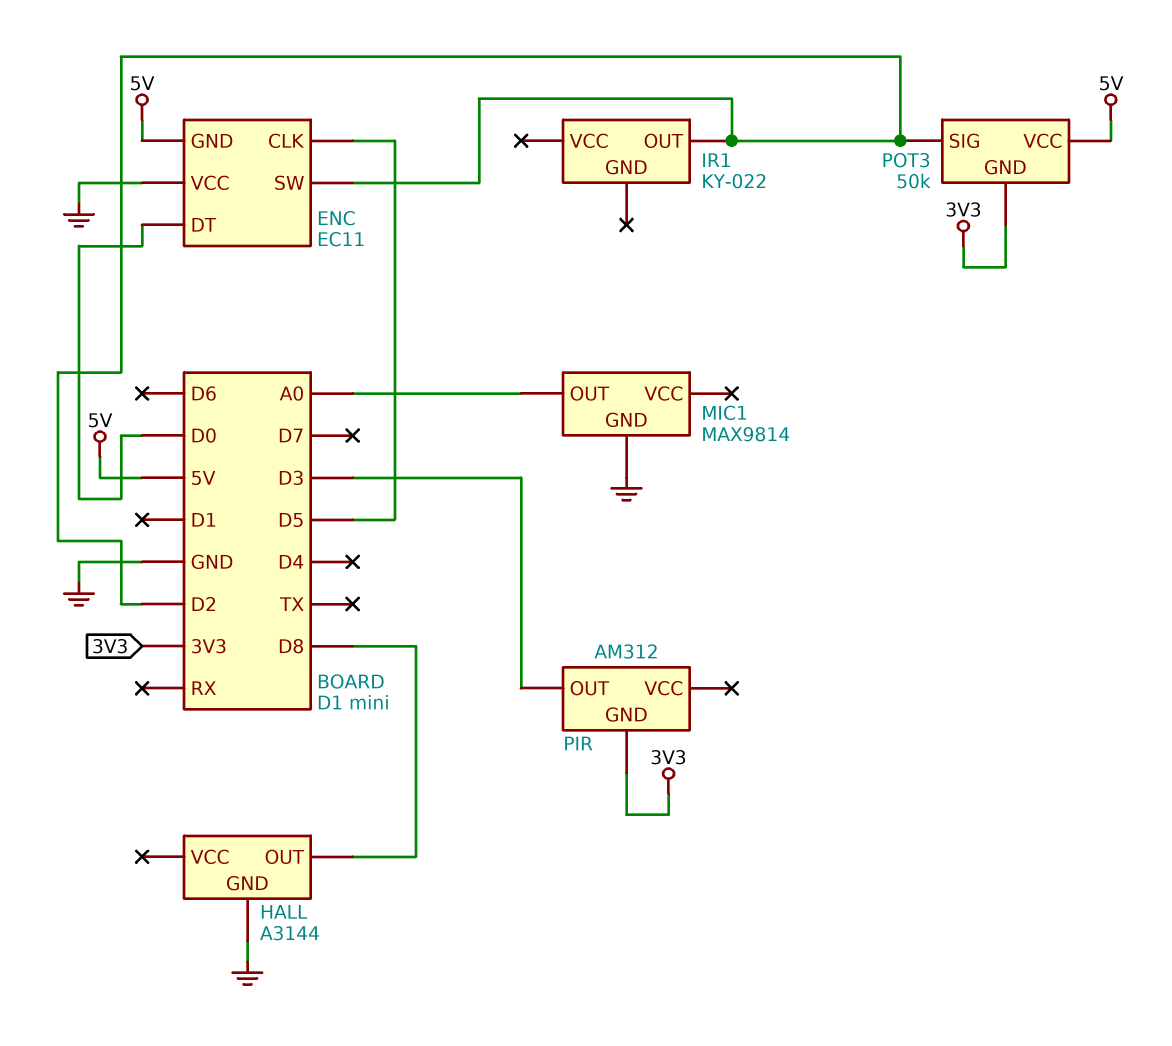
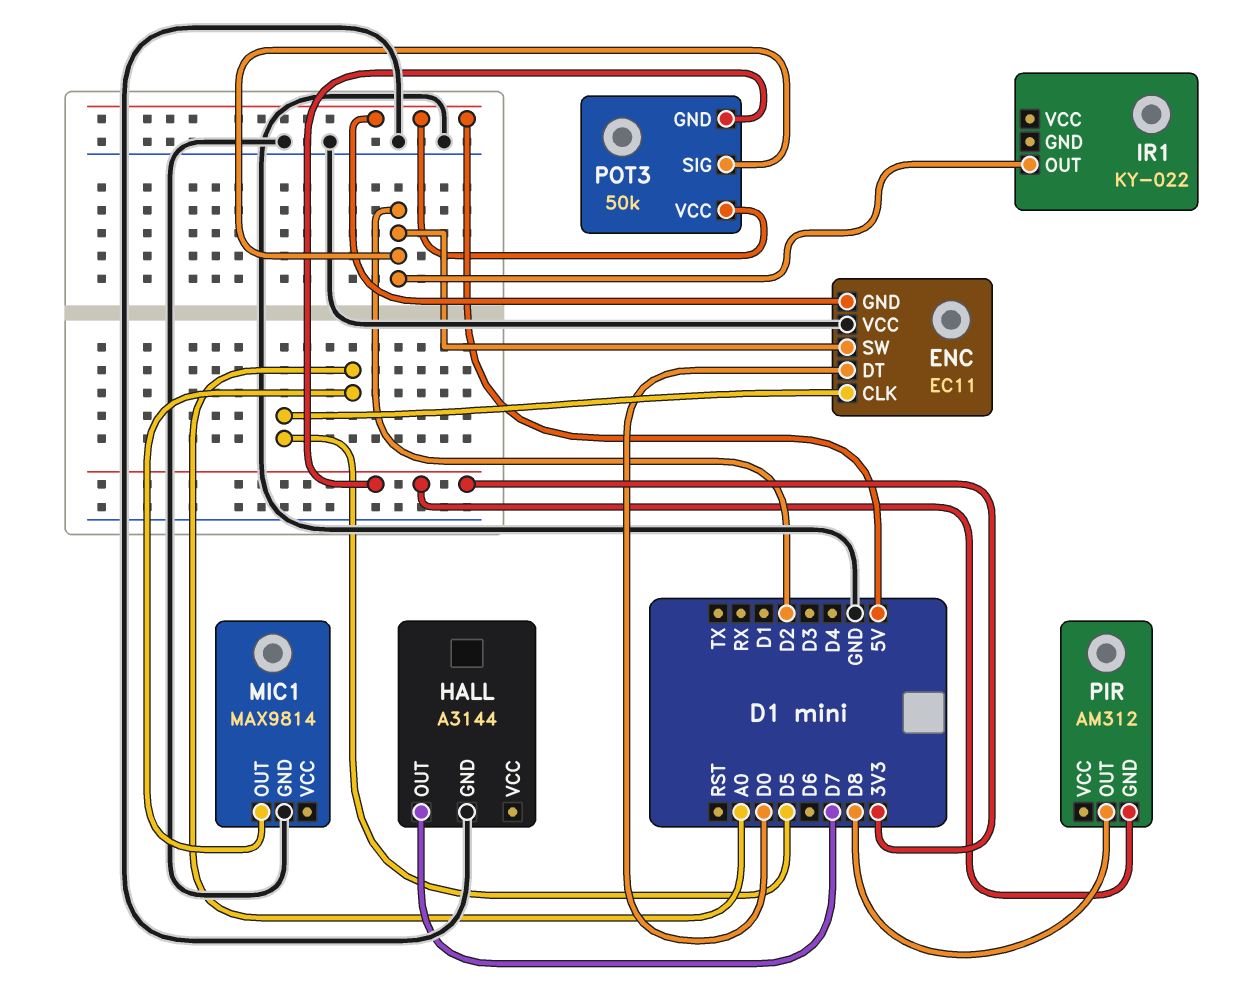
HALL pin OUT: D8 -> D7
PIR pin OUT: D3 -> D8

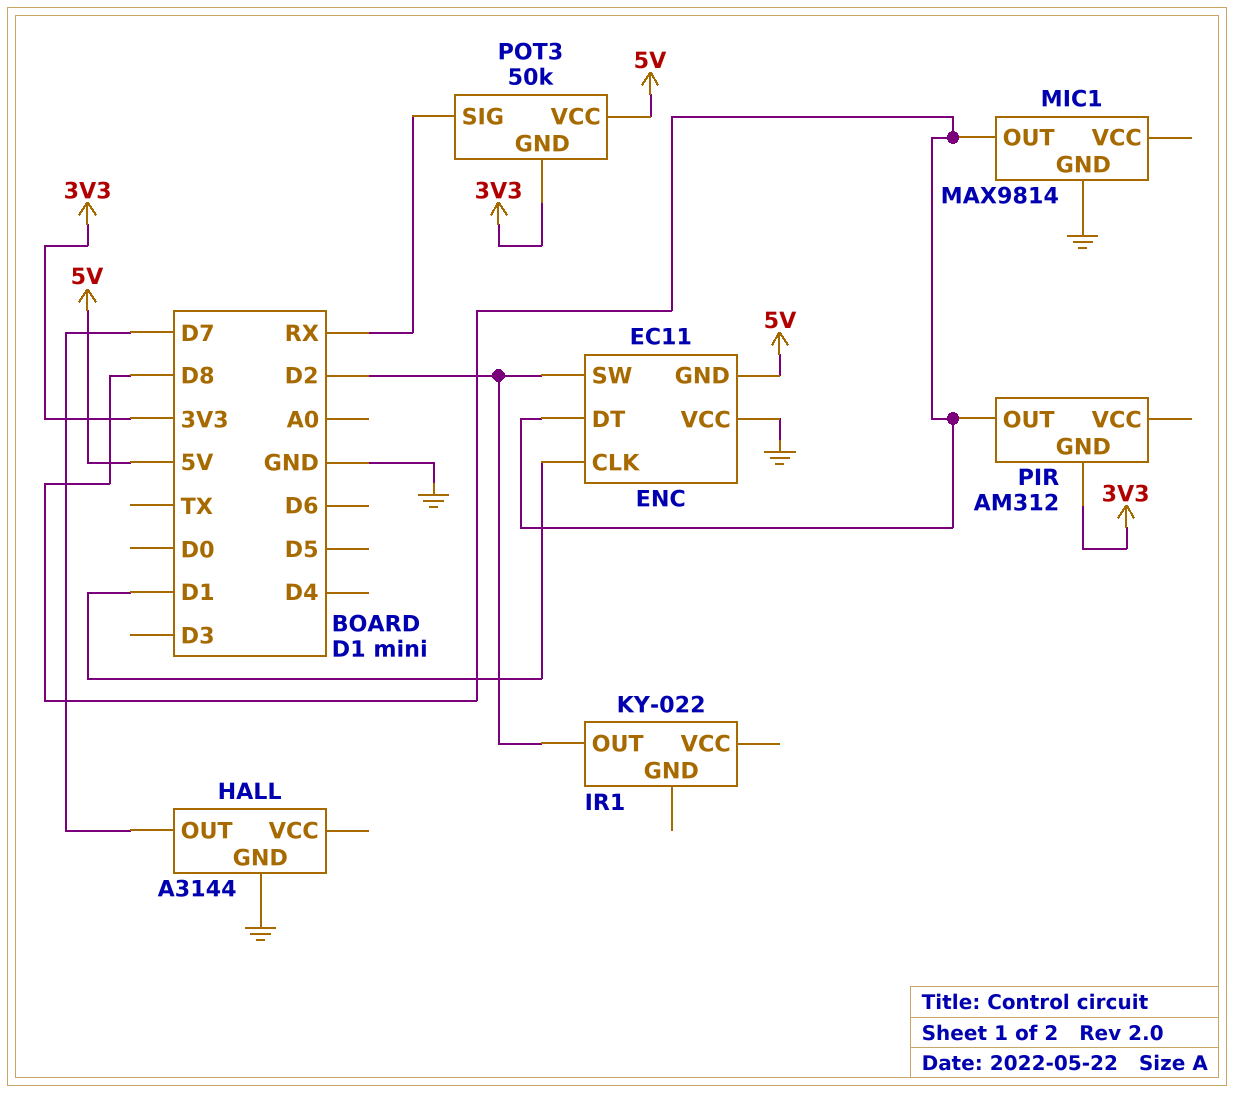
ENC pin CLK: D5 -> D1
ENC pin DT: D0 -> D8
MIC1 pin OUT: A0 -> D8
POT3 pin SIG: D2 -> RX

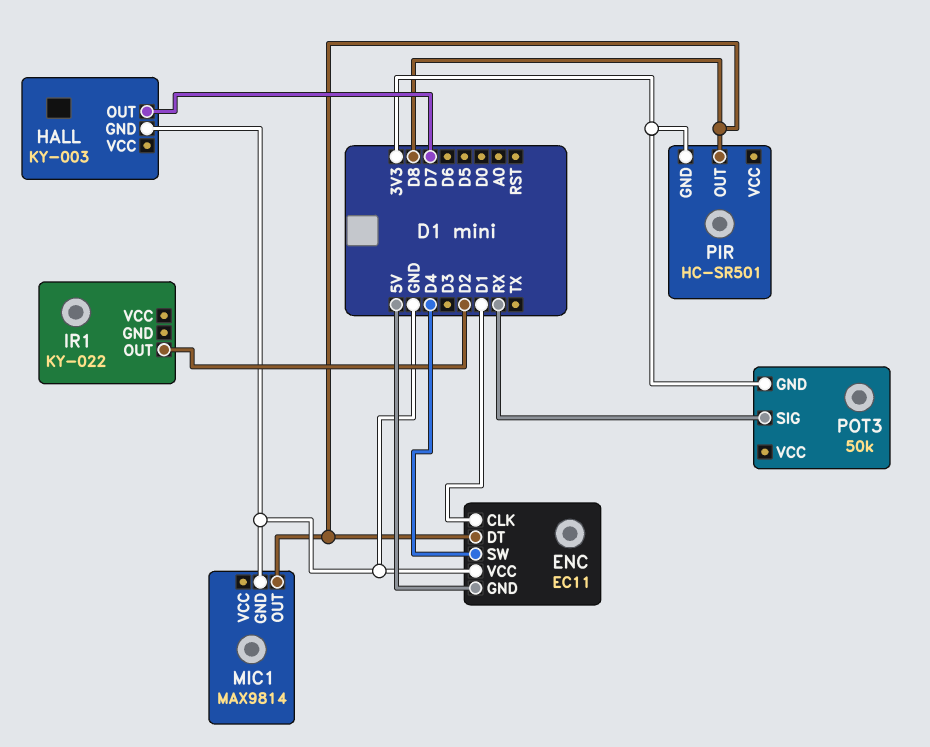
ENC pin SW: D2 -> D4
HALL: A3144 -> KY-003
PIR: AM312 -> HC-SR501
POT3 pin VCC: 5V -> none

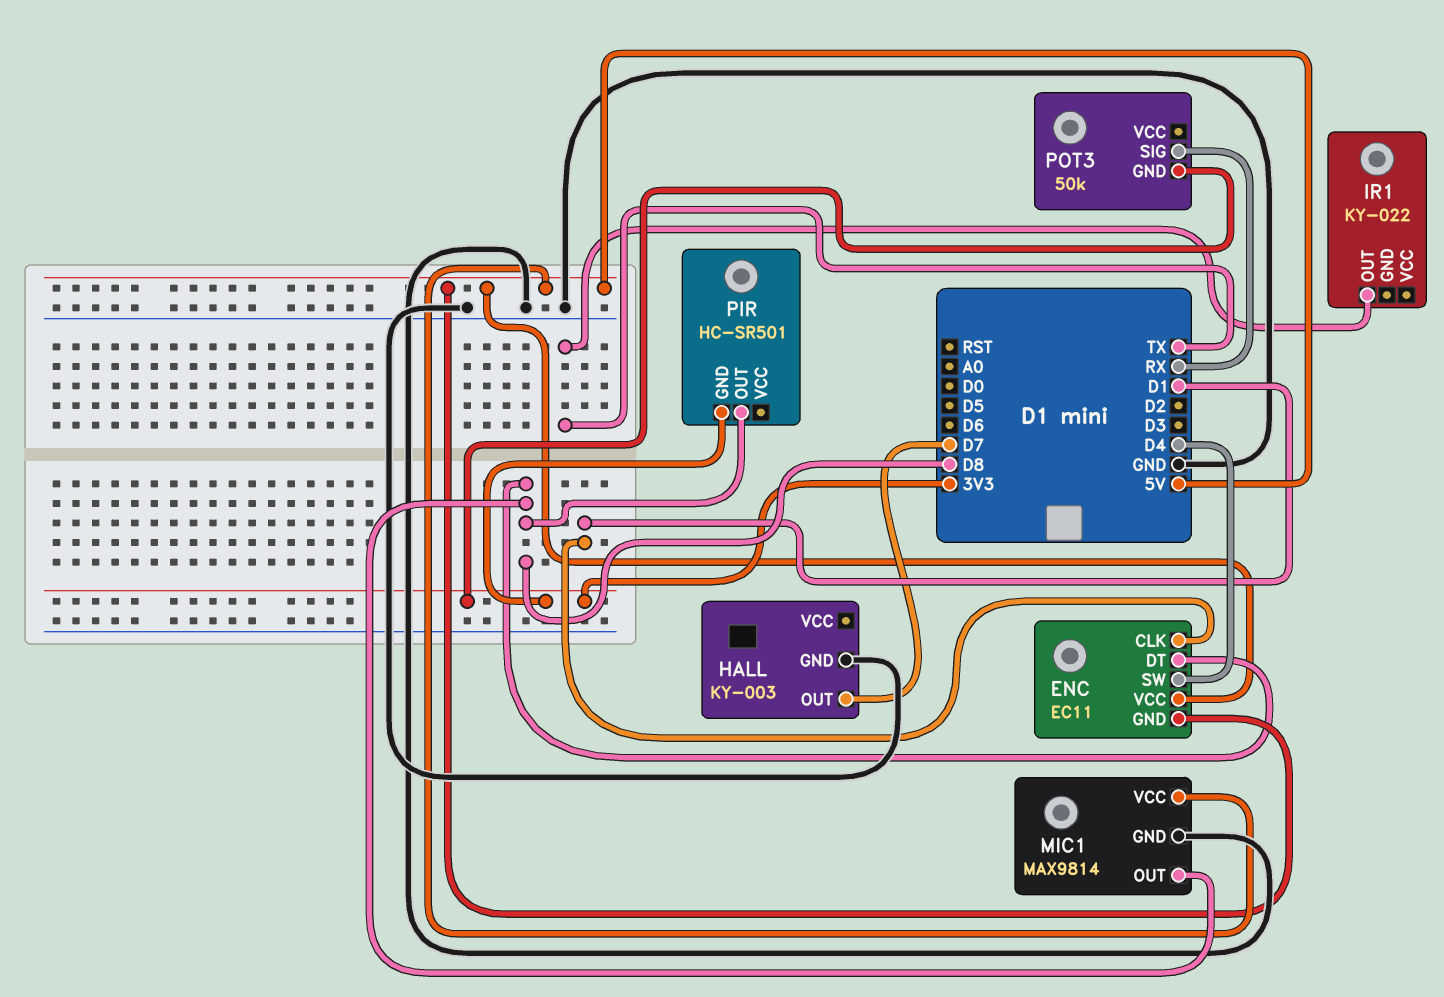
ENC pin VCC: GND -> 5V
IR1 pin OUT: D2 -> TX
MIC1 pin VCC: none -> 5V

